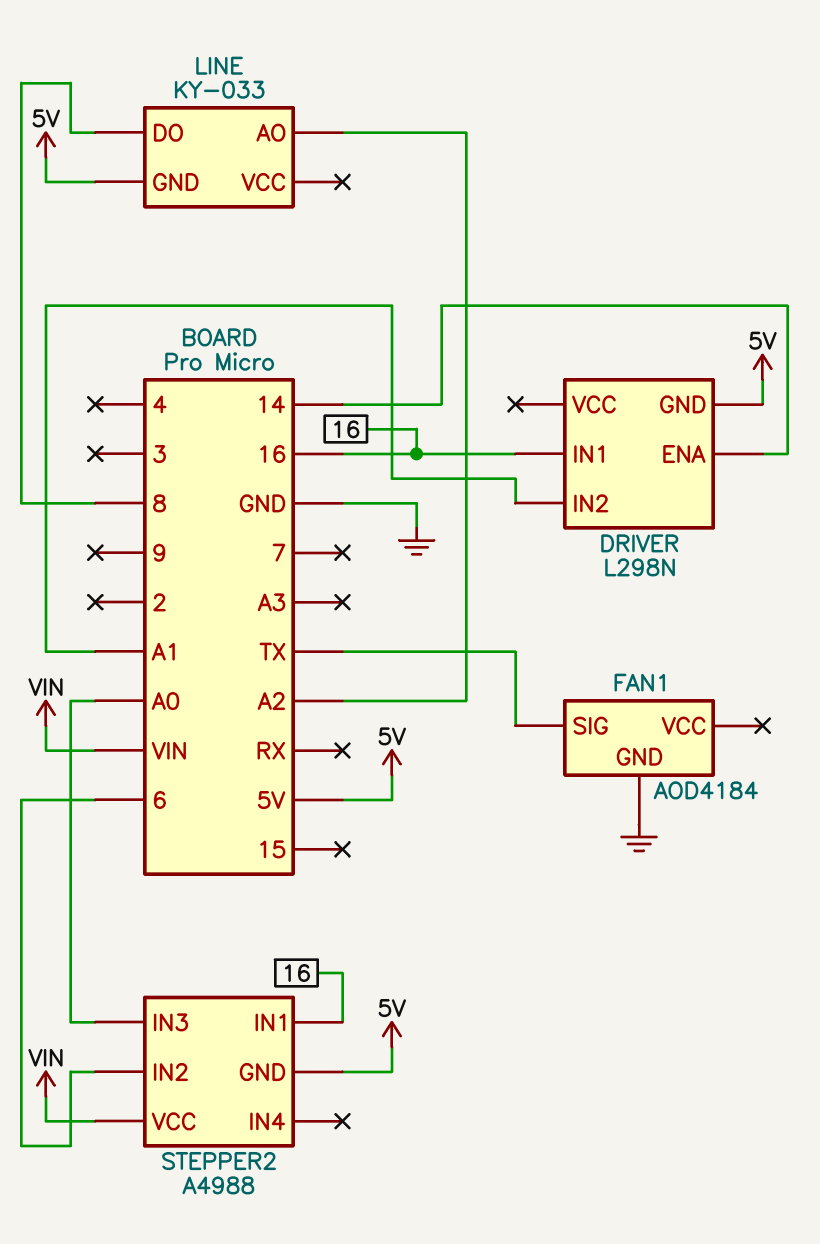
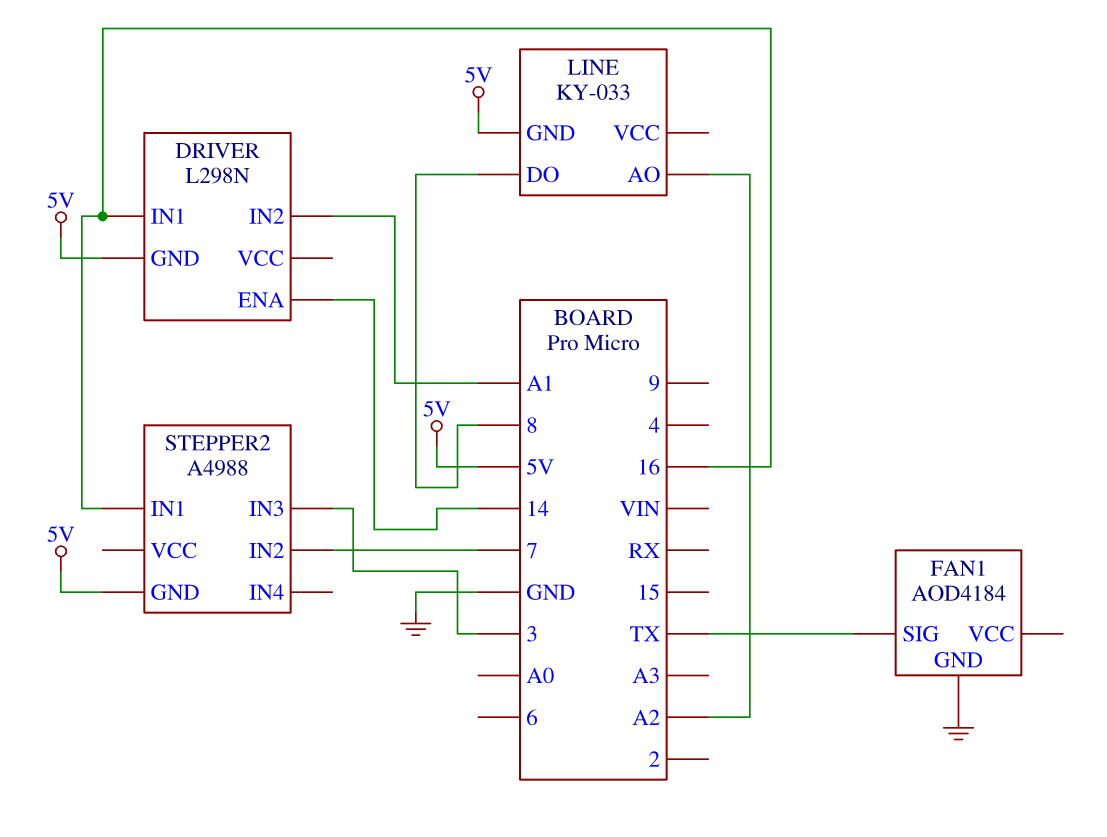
STEPPER2 pin IN2: 6 -> 7
STEPPER2 pin IN3: A0 -> 3
STEPPER2 pin VCC: VIN -> none

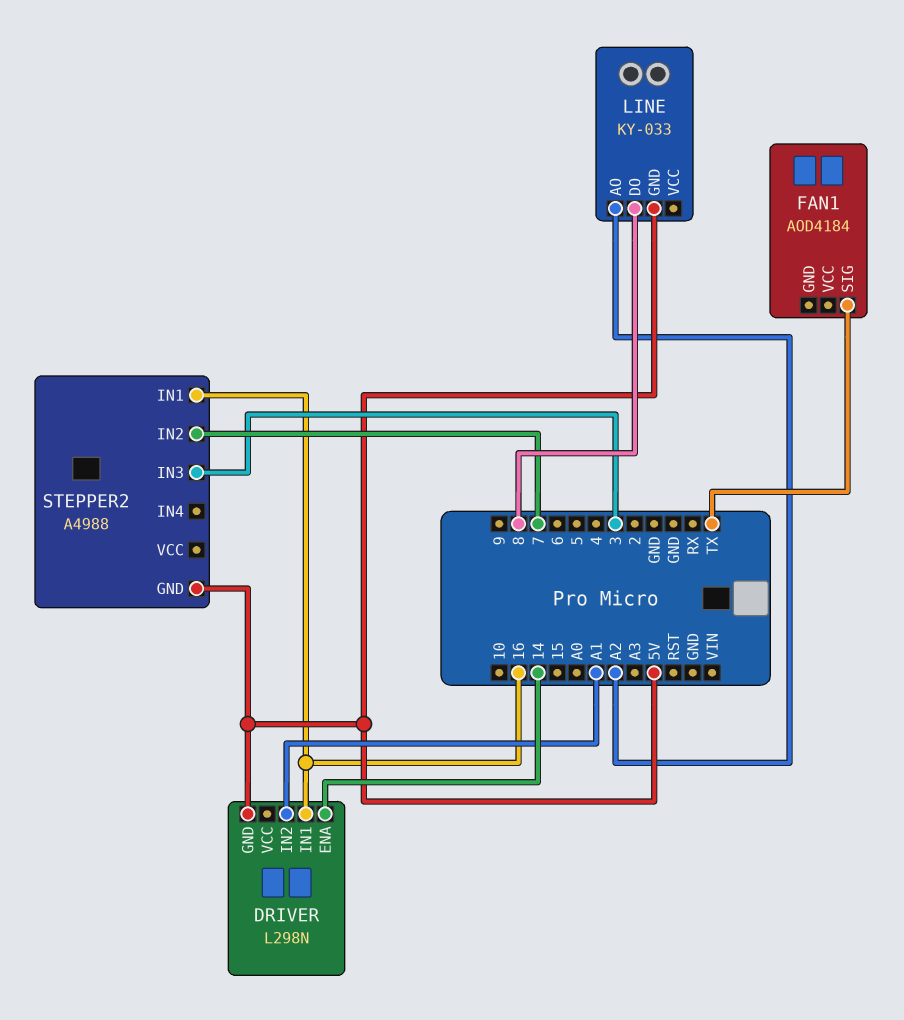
FAN1 pin GND: GND -> none

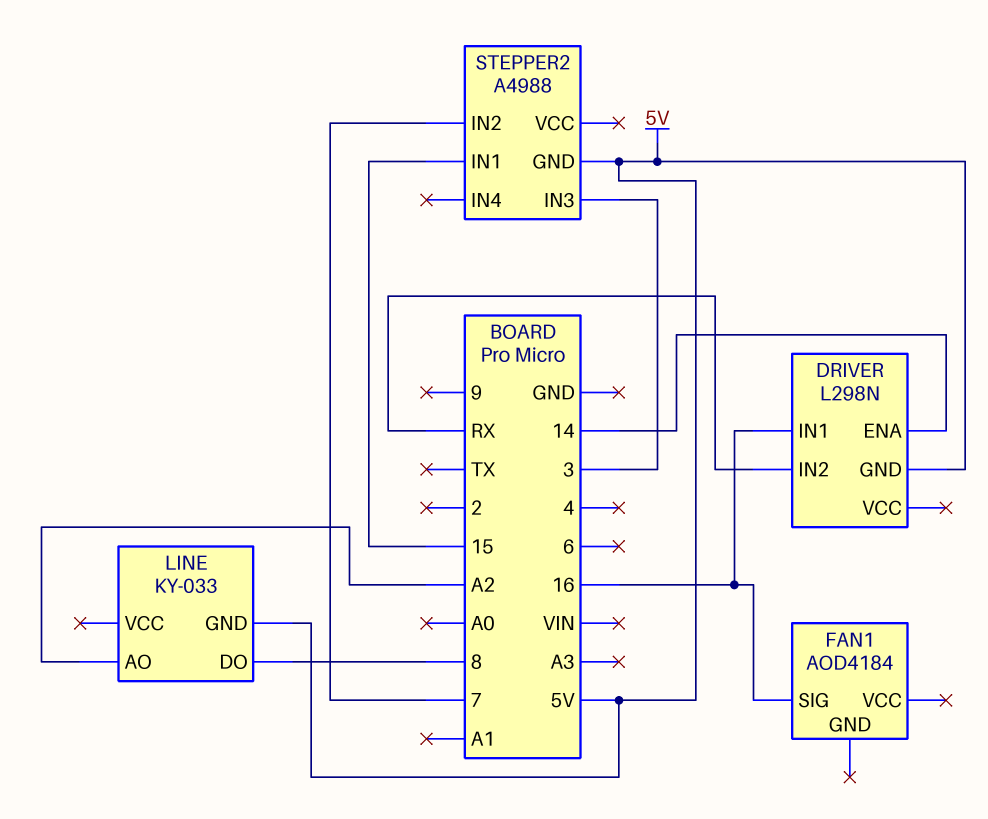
DRIVER pin IN2: A1 -> RX
FAN1 pin SIG: TX -> 16
STEPPER2 pin IN1: 16 -> 15

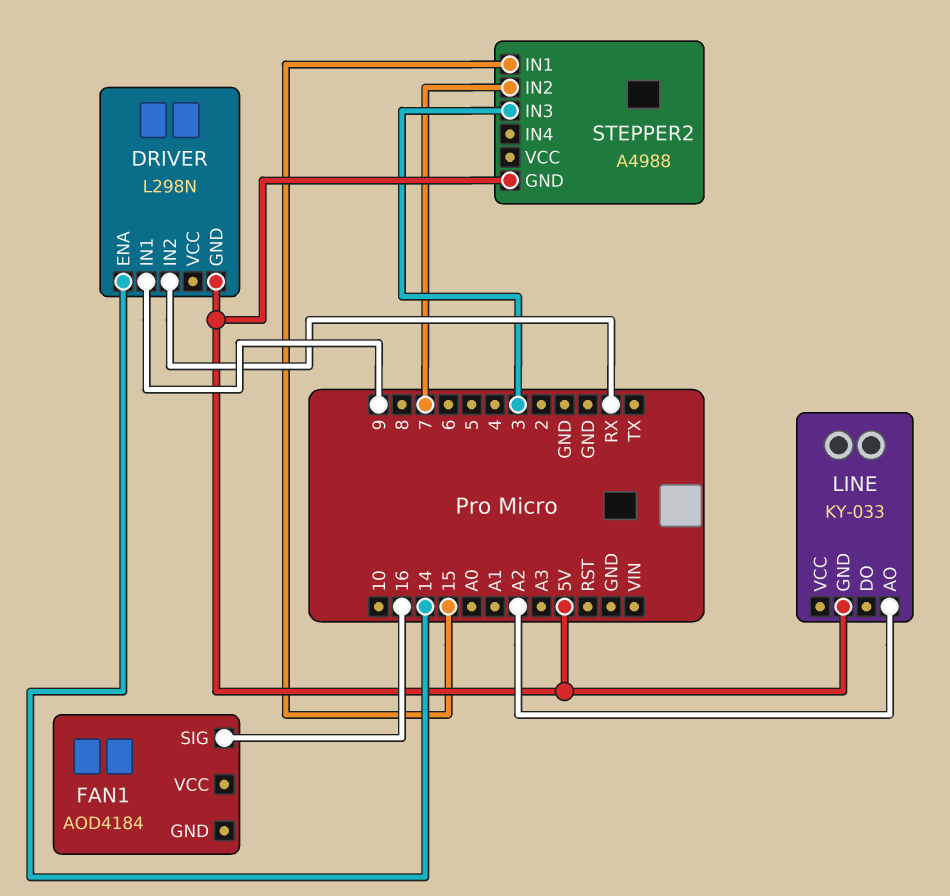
DRIVER pin IN1: 16 -> 9
LINE pin DO: 8 -> none

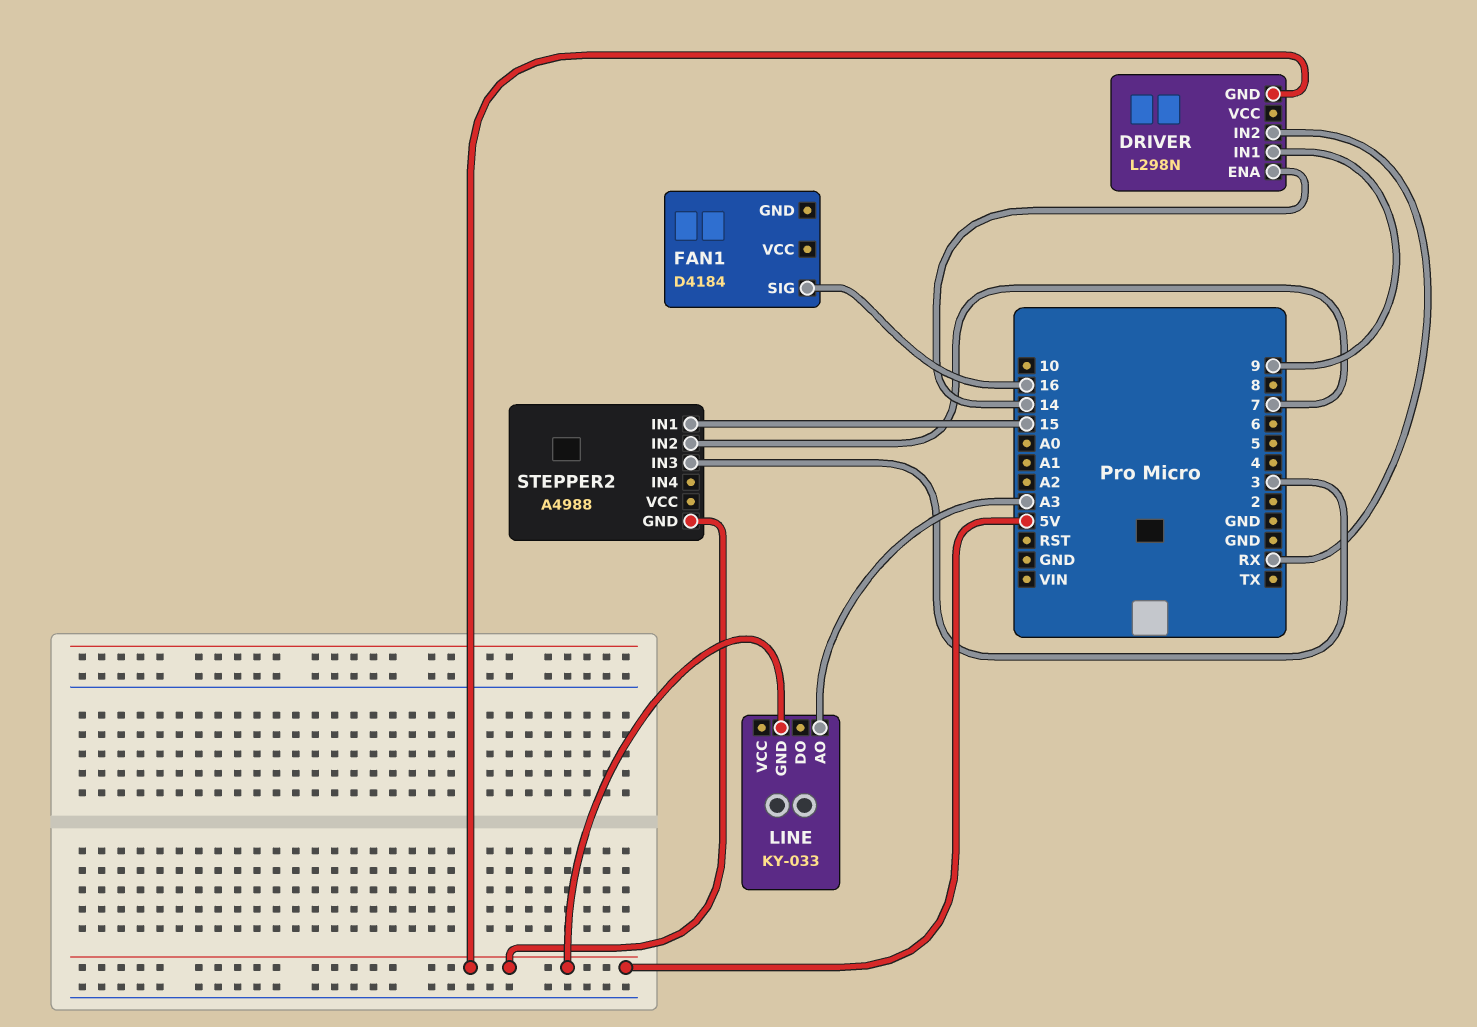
FAN1: AOD4184 -> D4184
LINE pin AO: A2 -> A3

